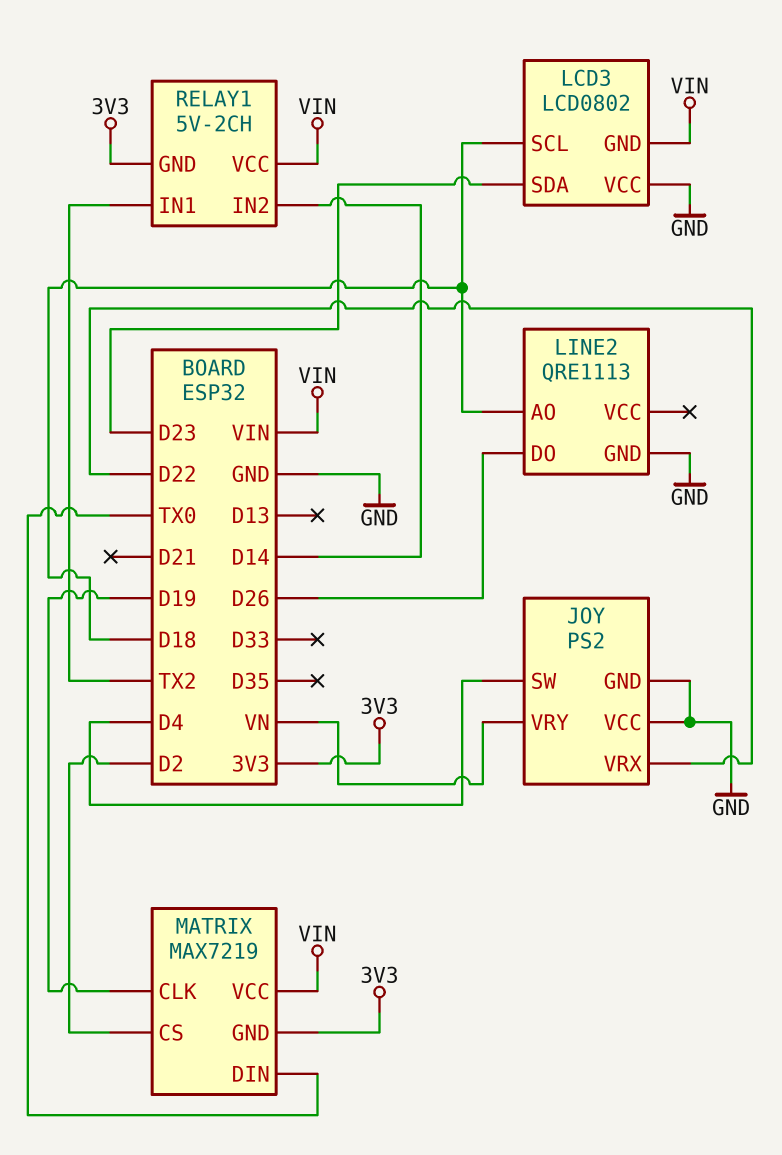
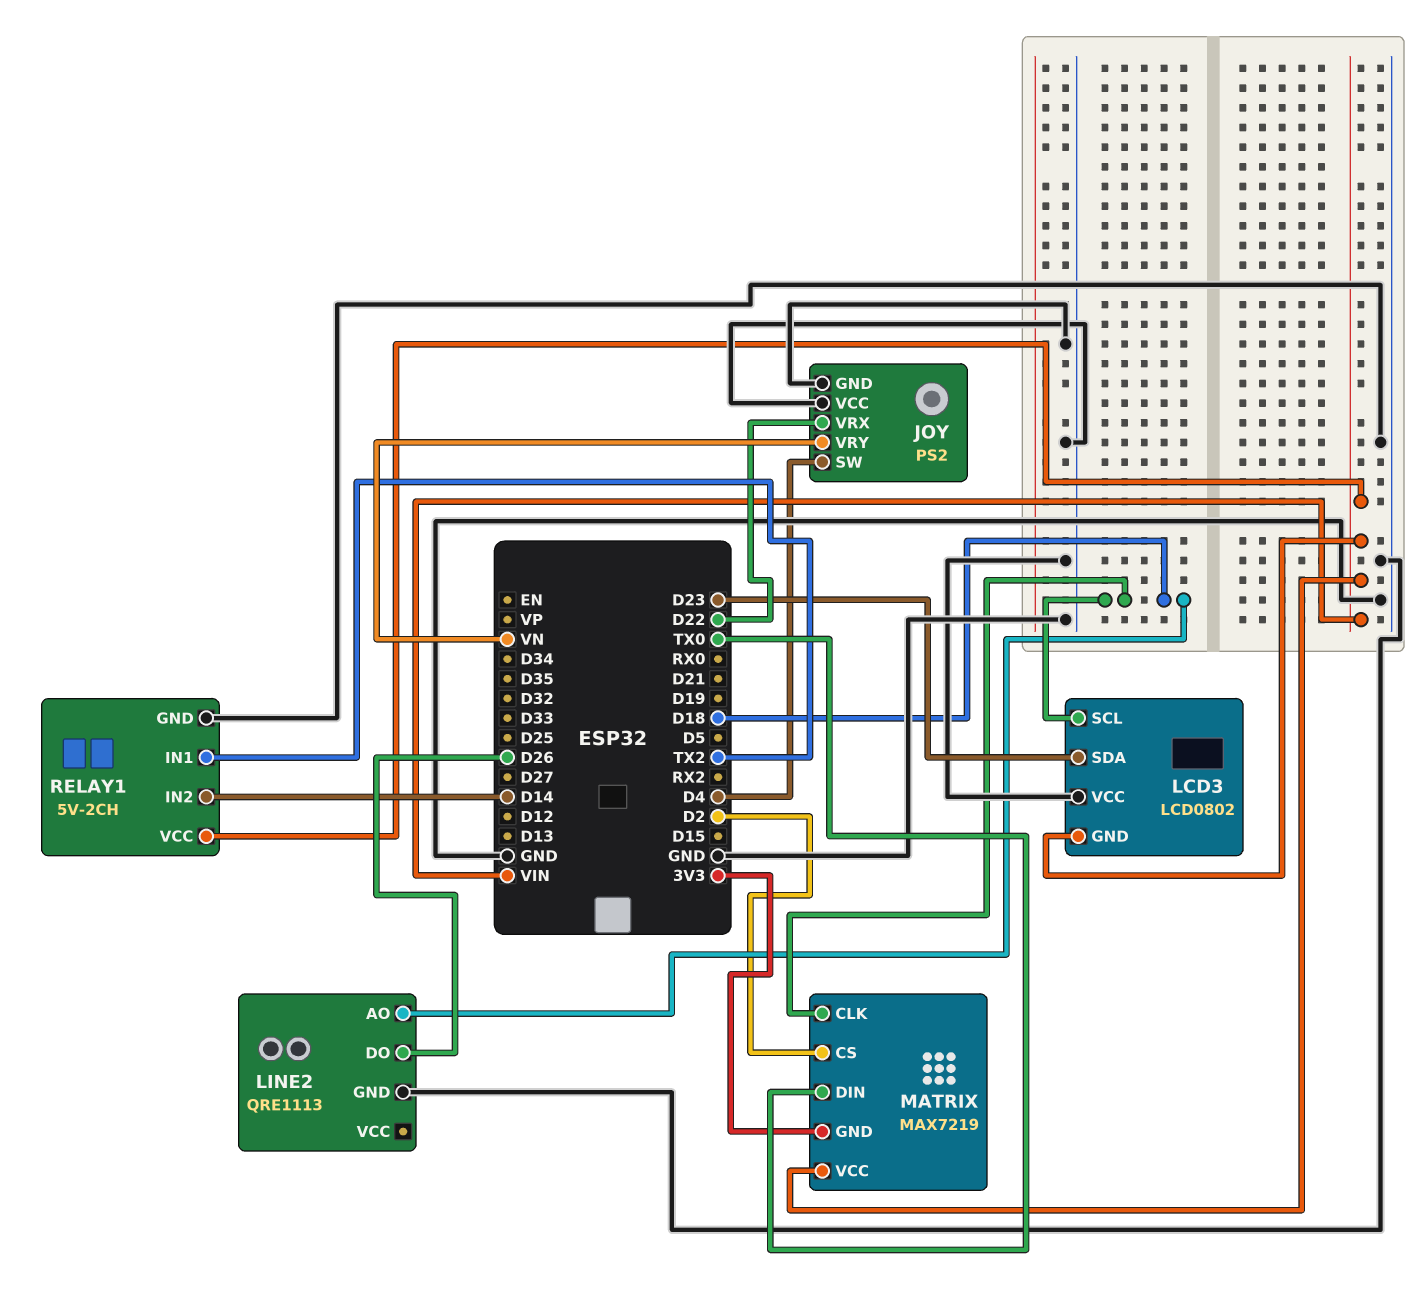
MATRIX pin CLK: D19 -> D18
RELAY1 pin GND: 3V3 -> GND

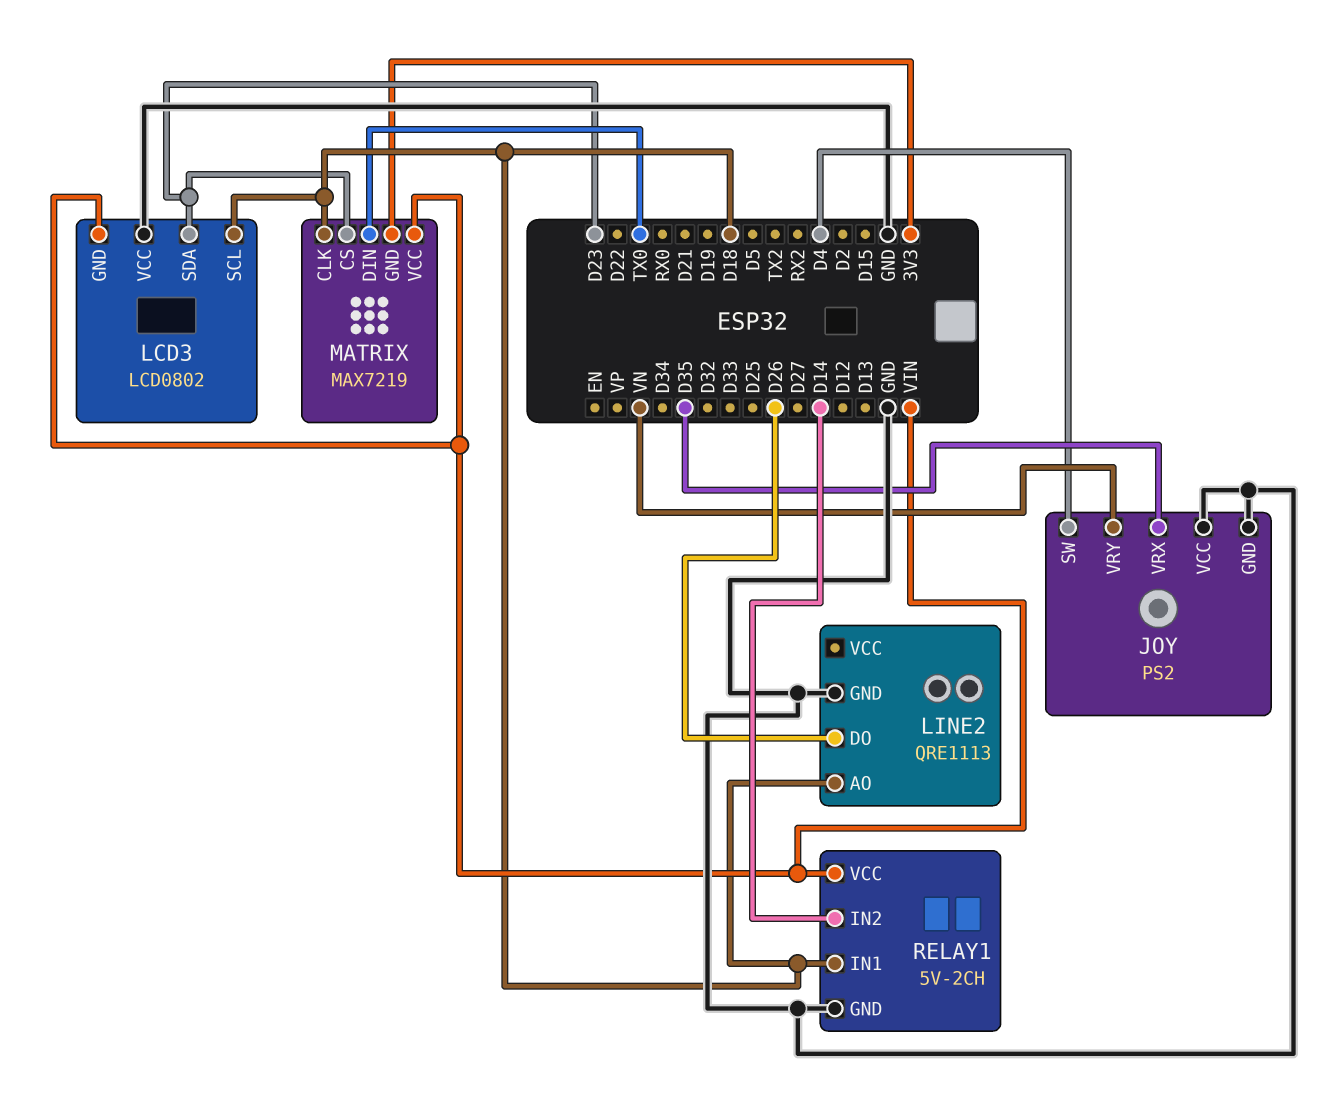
JOY pin VRX: D22 -> D35
MATRIX pin CS: D2 -> D23
RELAY1 pin IN1: TX2 -> D18

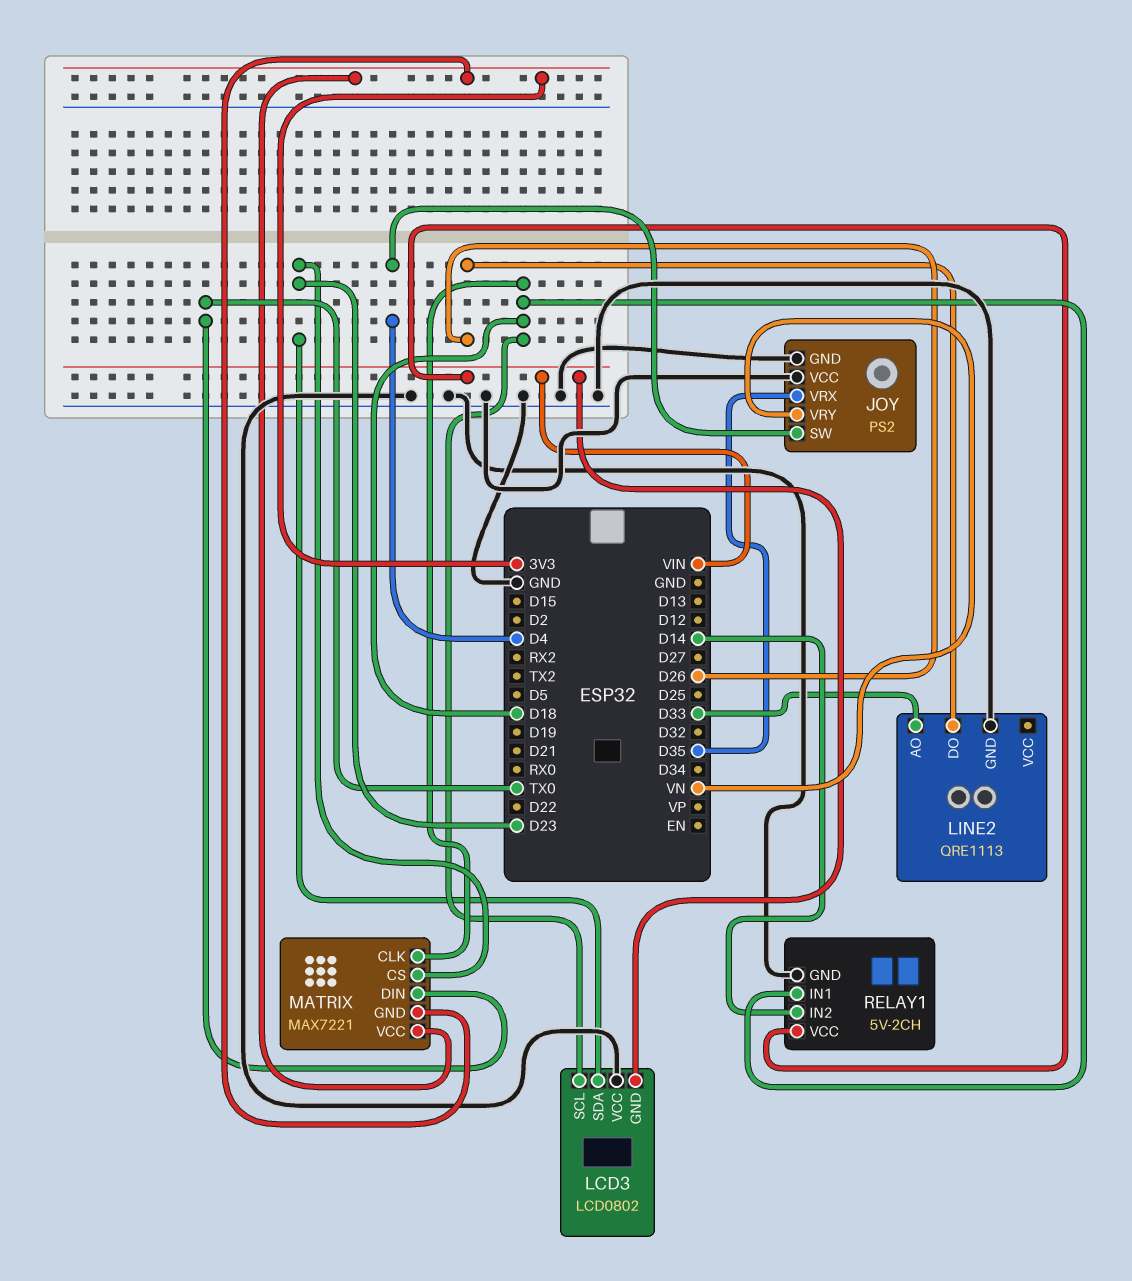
LINE2 pin AO: D18 -> D33
MATRIX: MAX7219 -> MAX7221
MATRIX pin VCC: VIN -> 3V3

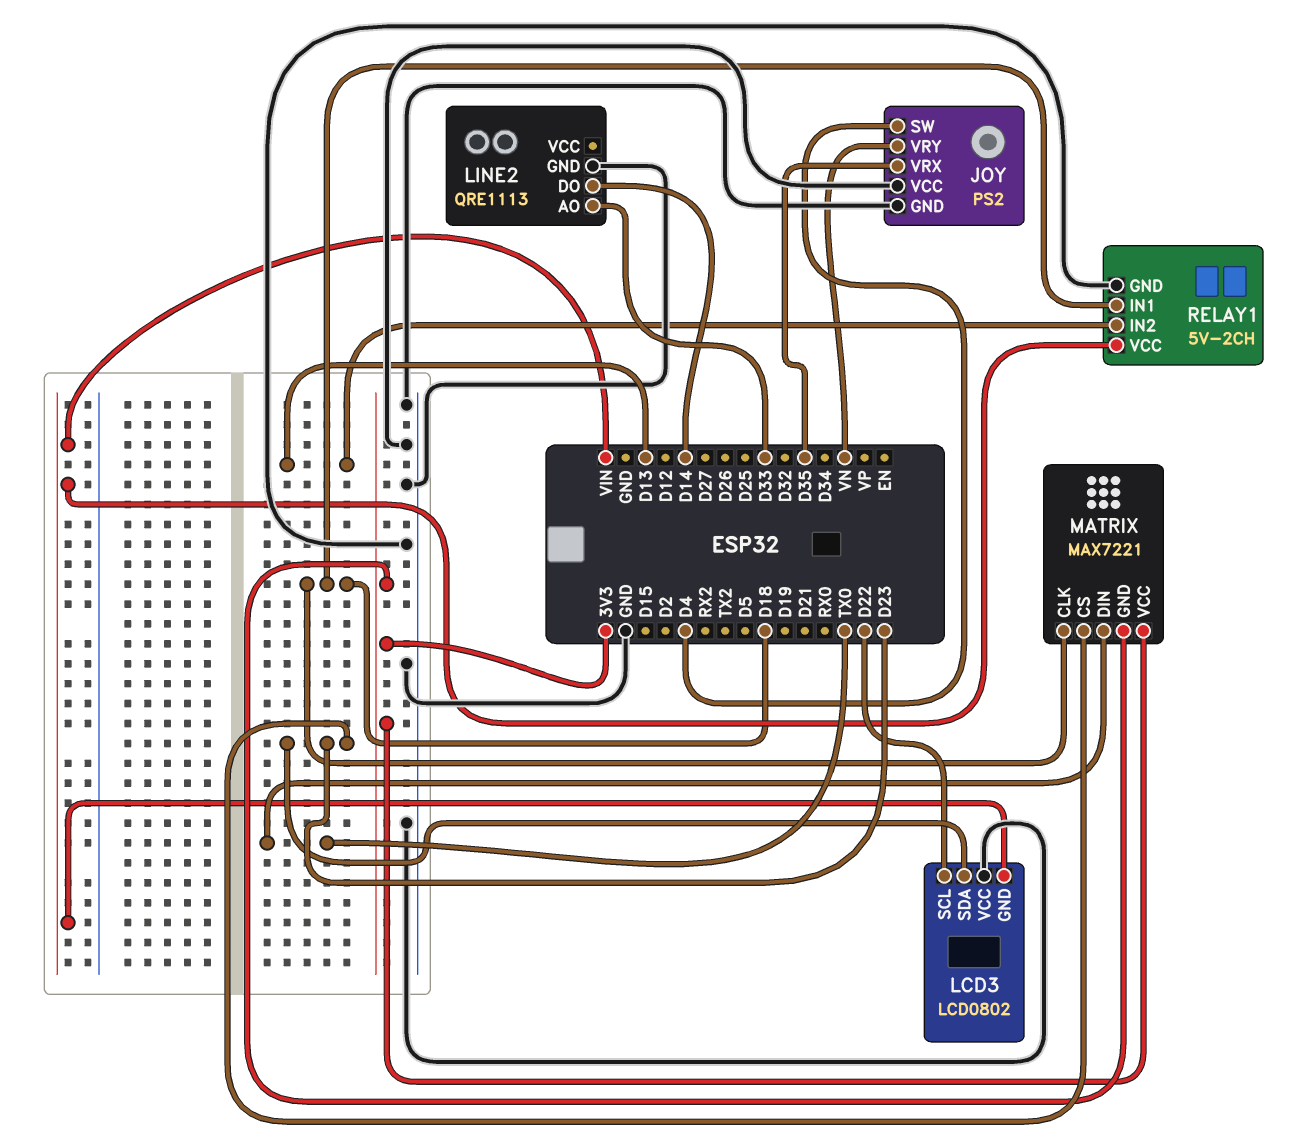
LCD3 pin SCL: D18 -> D22
LINE2 pin DO: D26 -> D14
RELAY1 pin IN2: D14 -> D13

